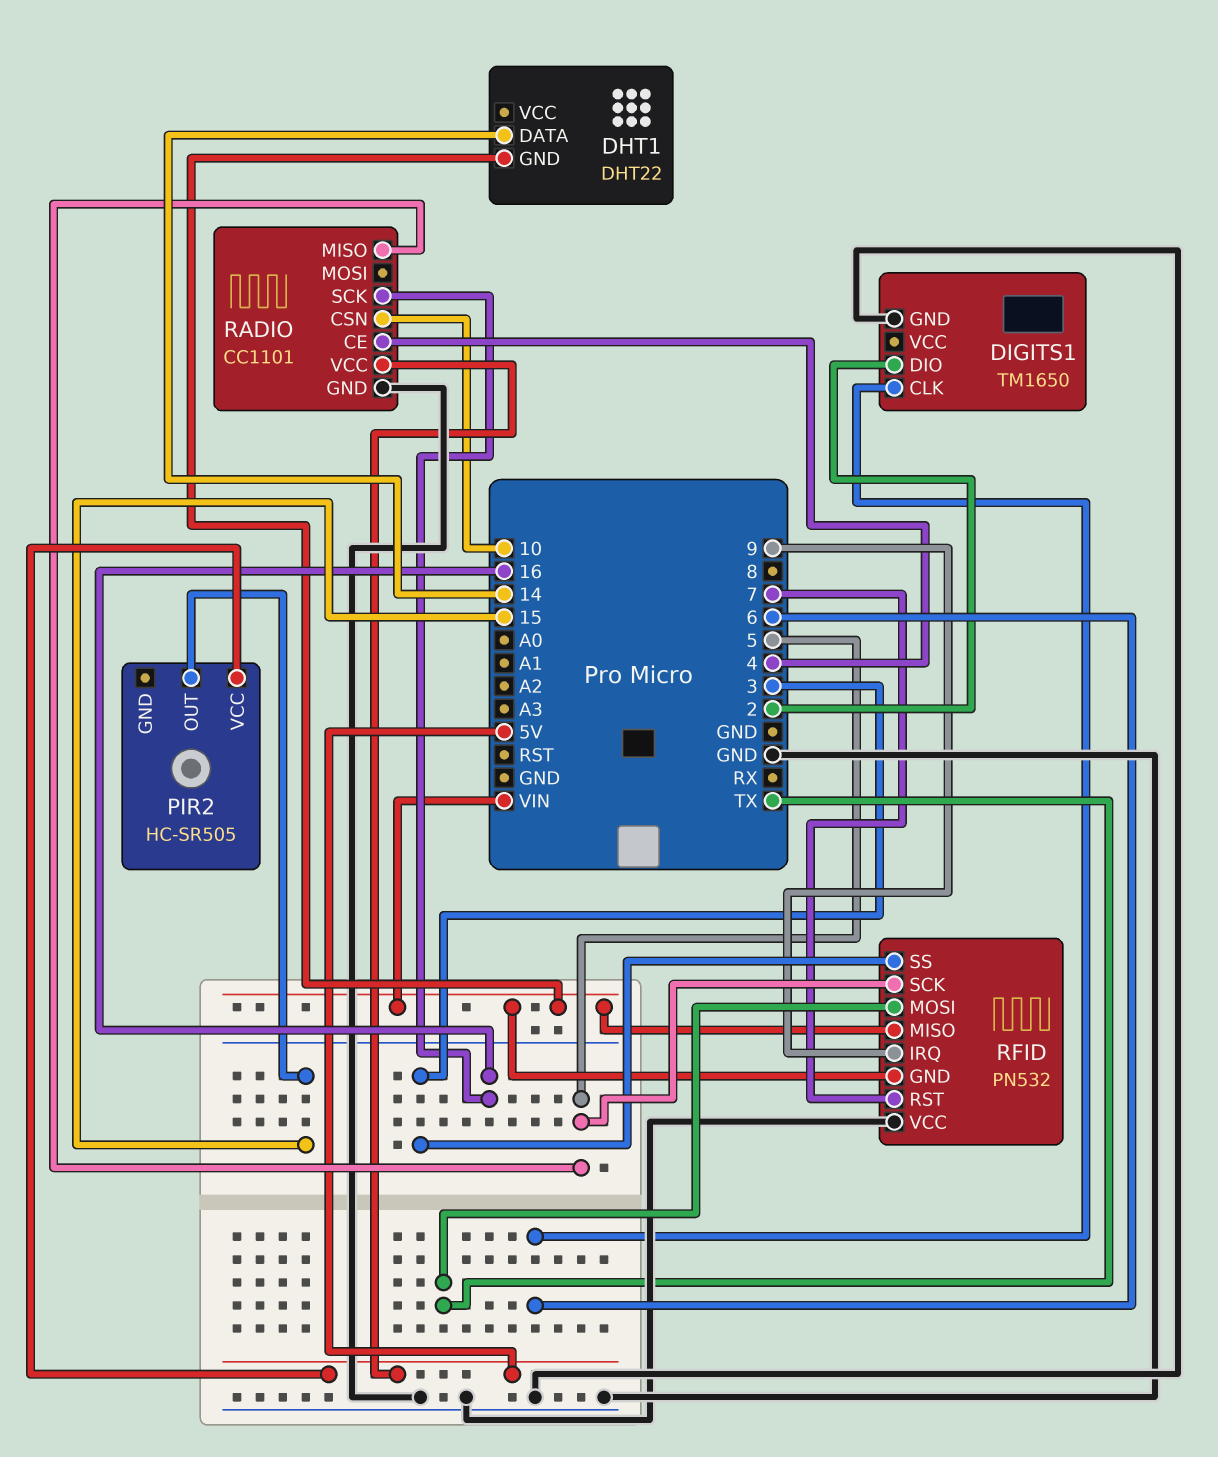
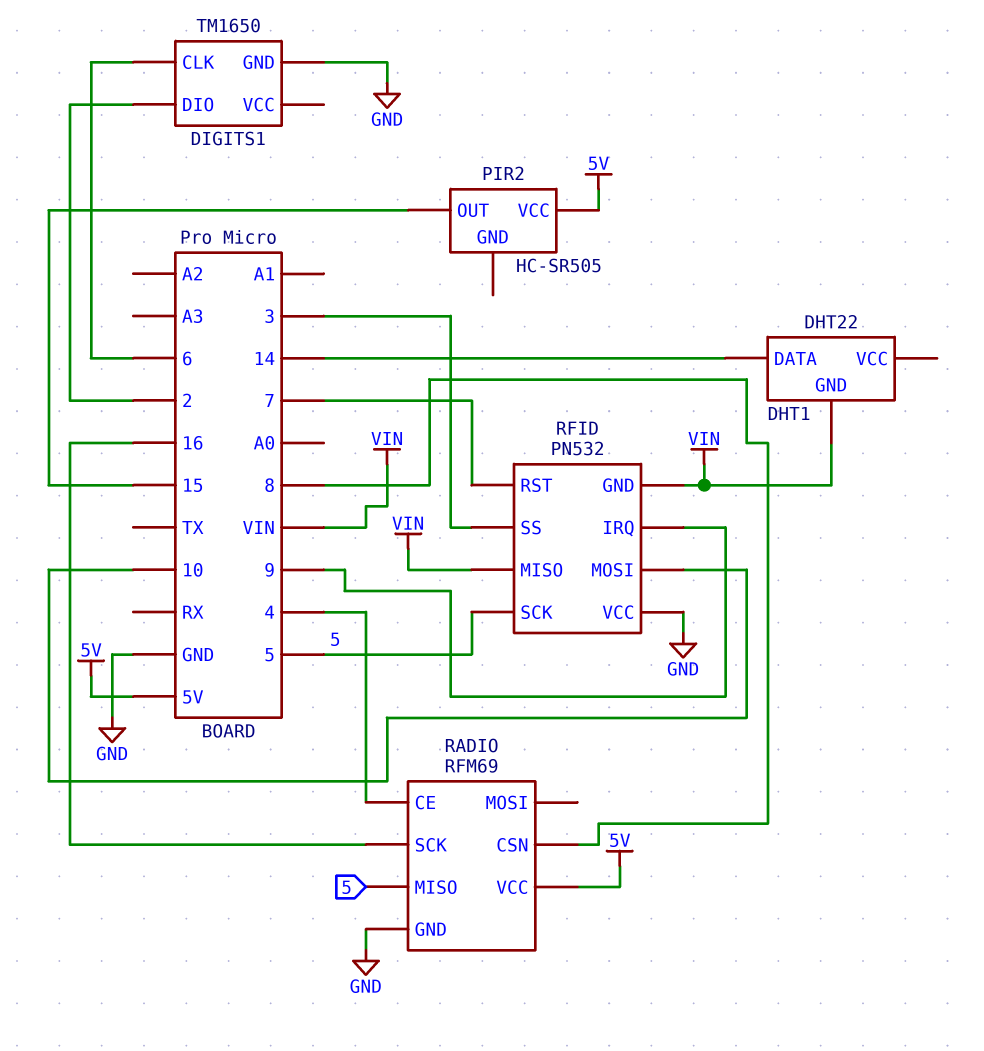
RADIO: CC1101 -> RFM69
RADIO pin CSN: 10 -> 8
RFID pin MOSI: TX -> 10

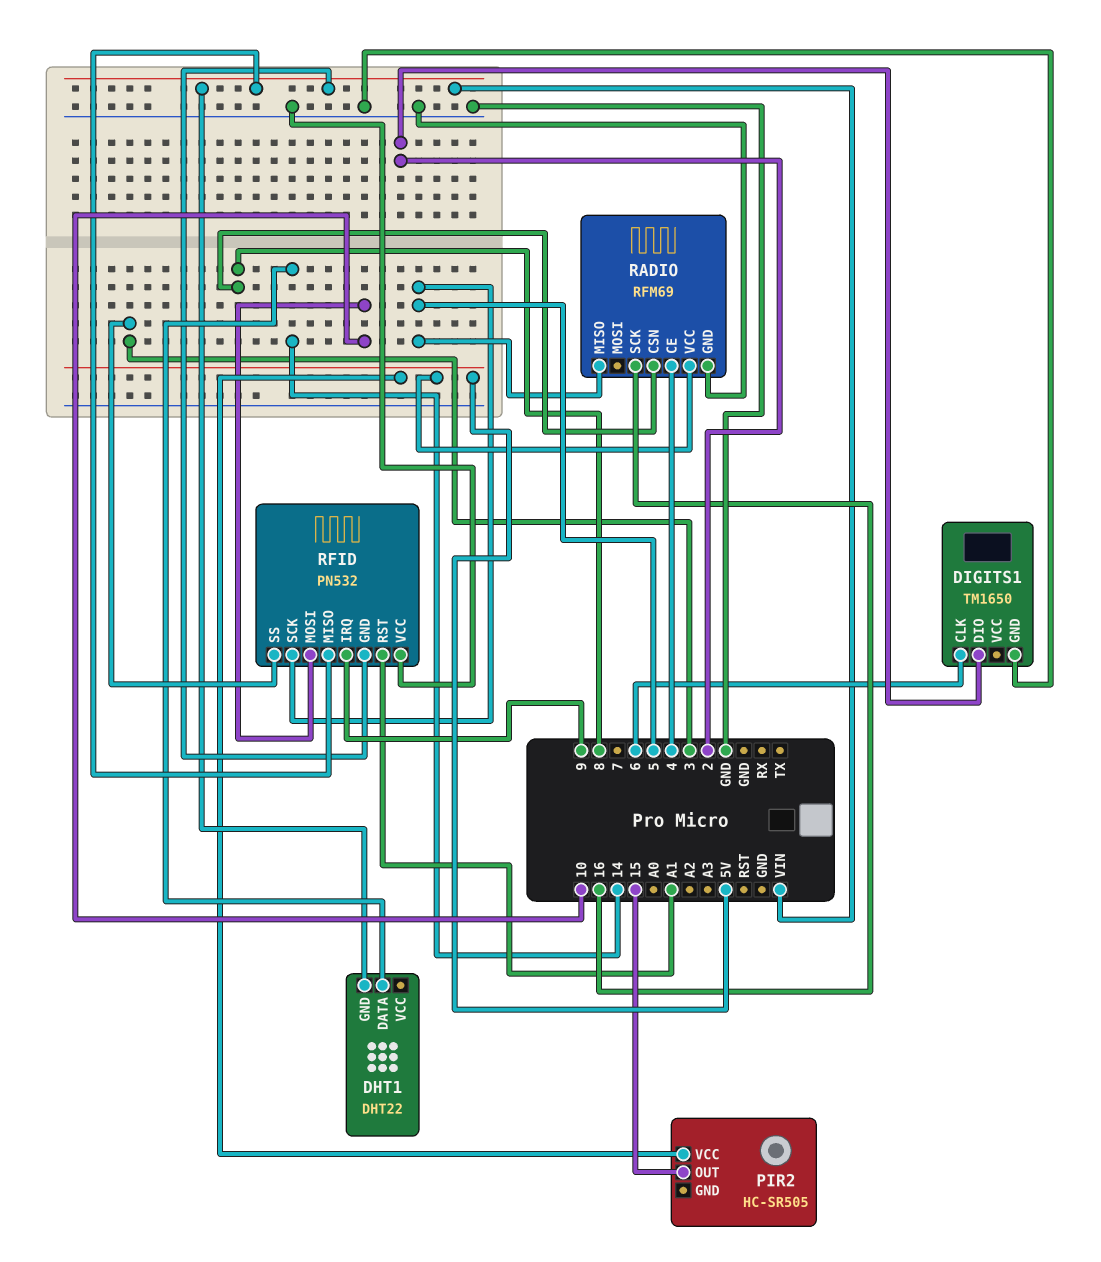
RFID pin RST: 7 -> A1

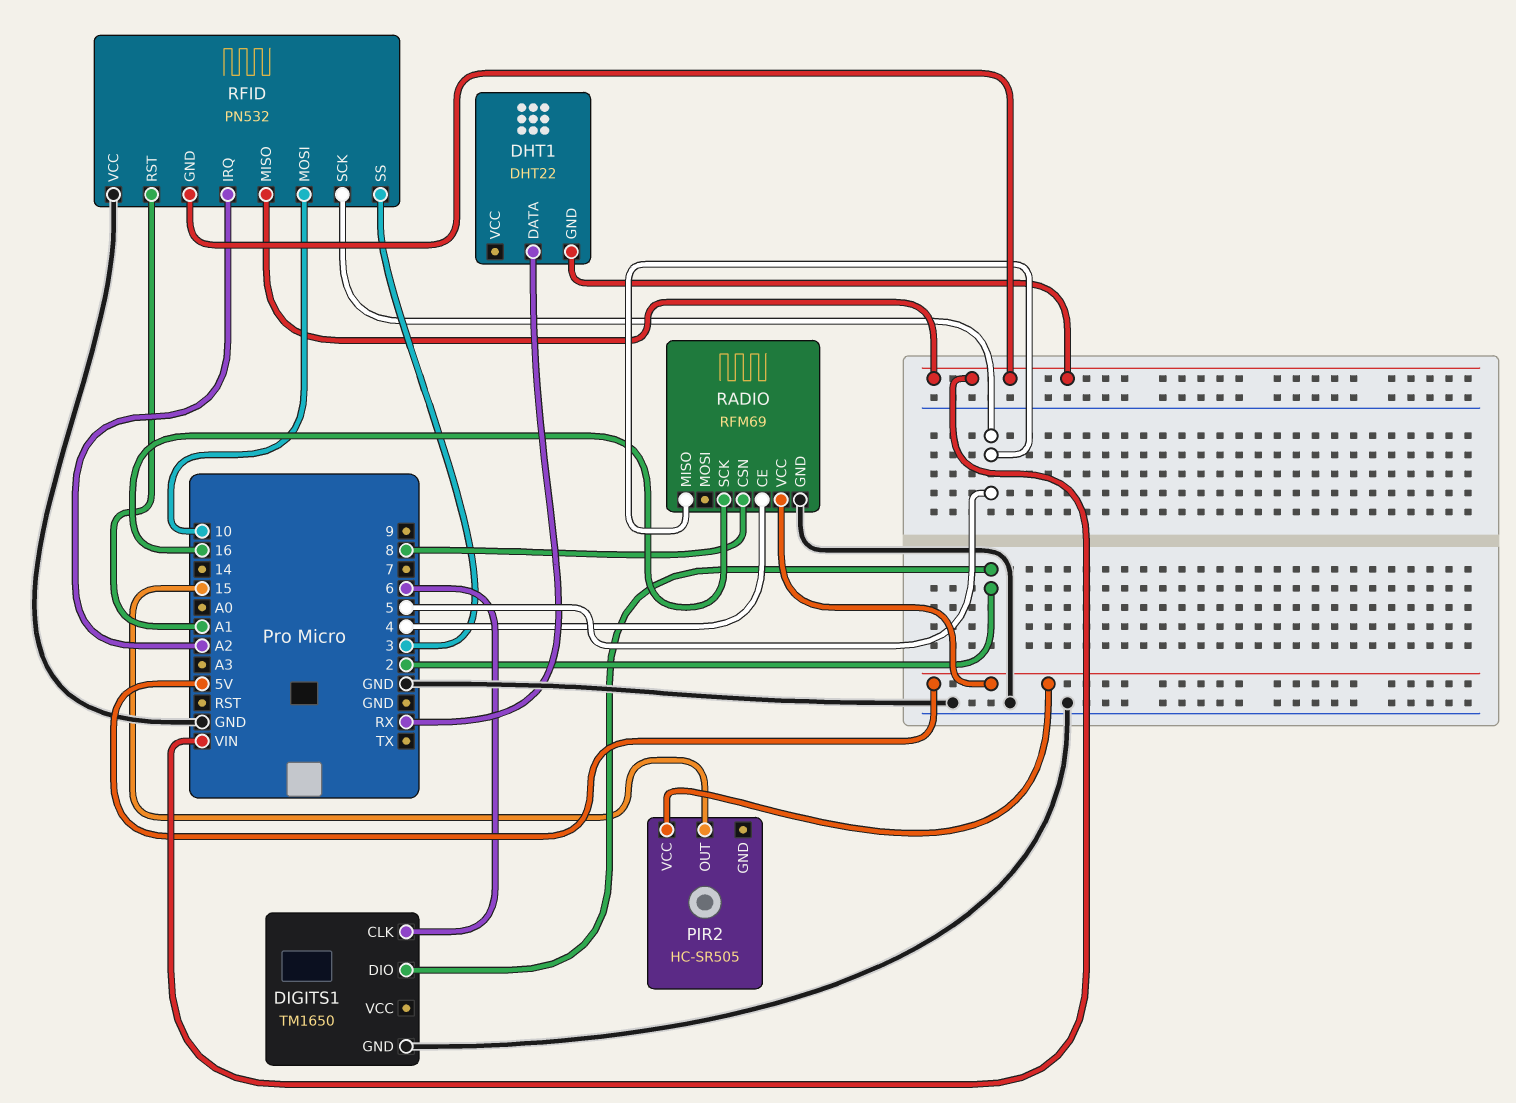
DHT1 pin DATA: 14 -> RX
RFID pin IRQ: 9 -> A2

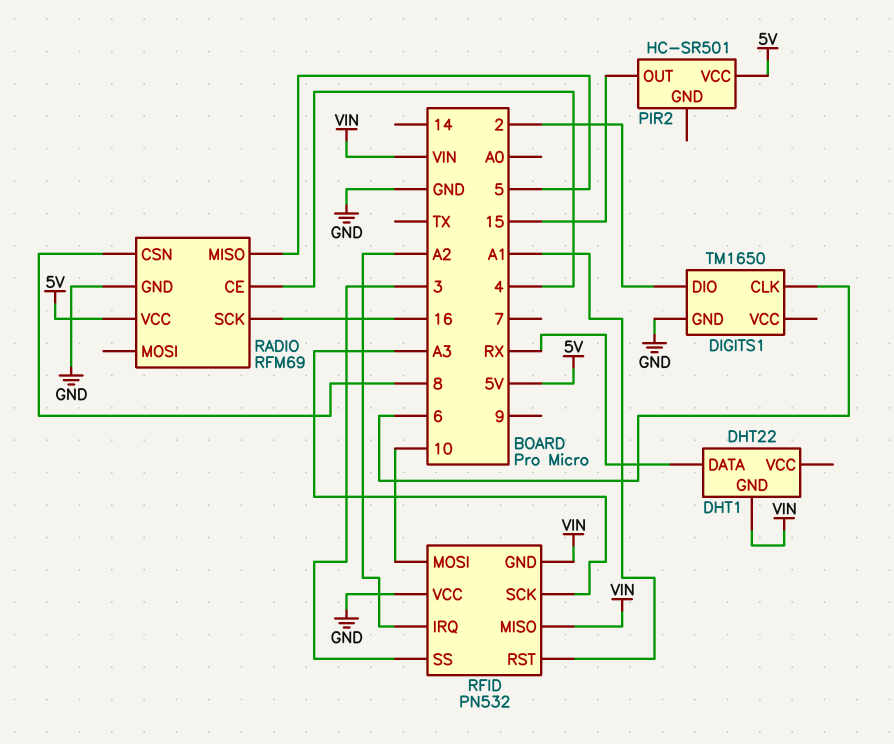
PIR2: HC-SR505 -> HC-SR501
RFID pin SCK: 5 -> A3

